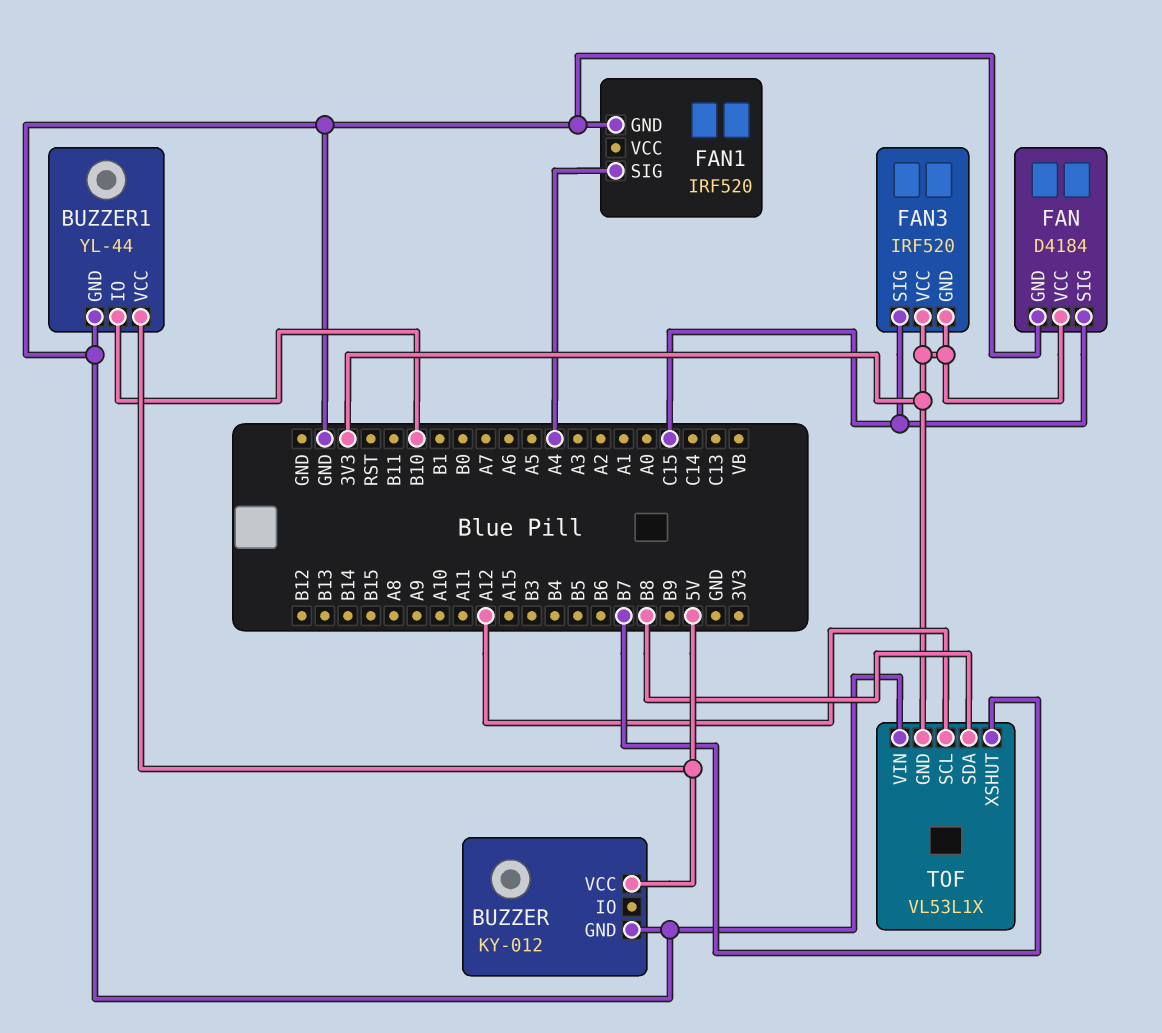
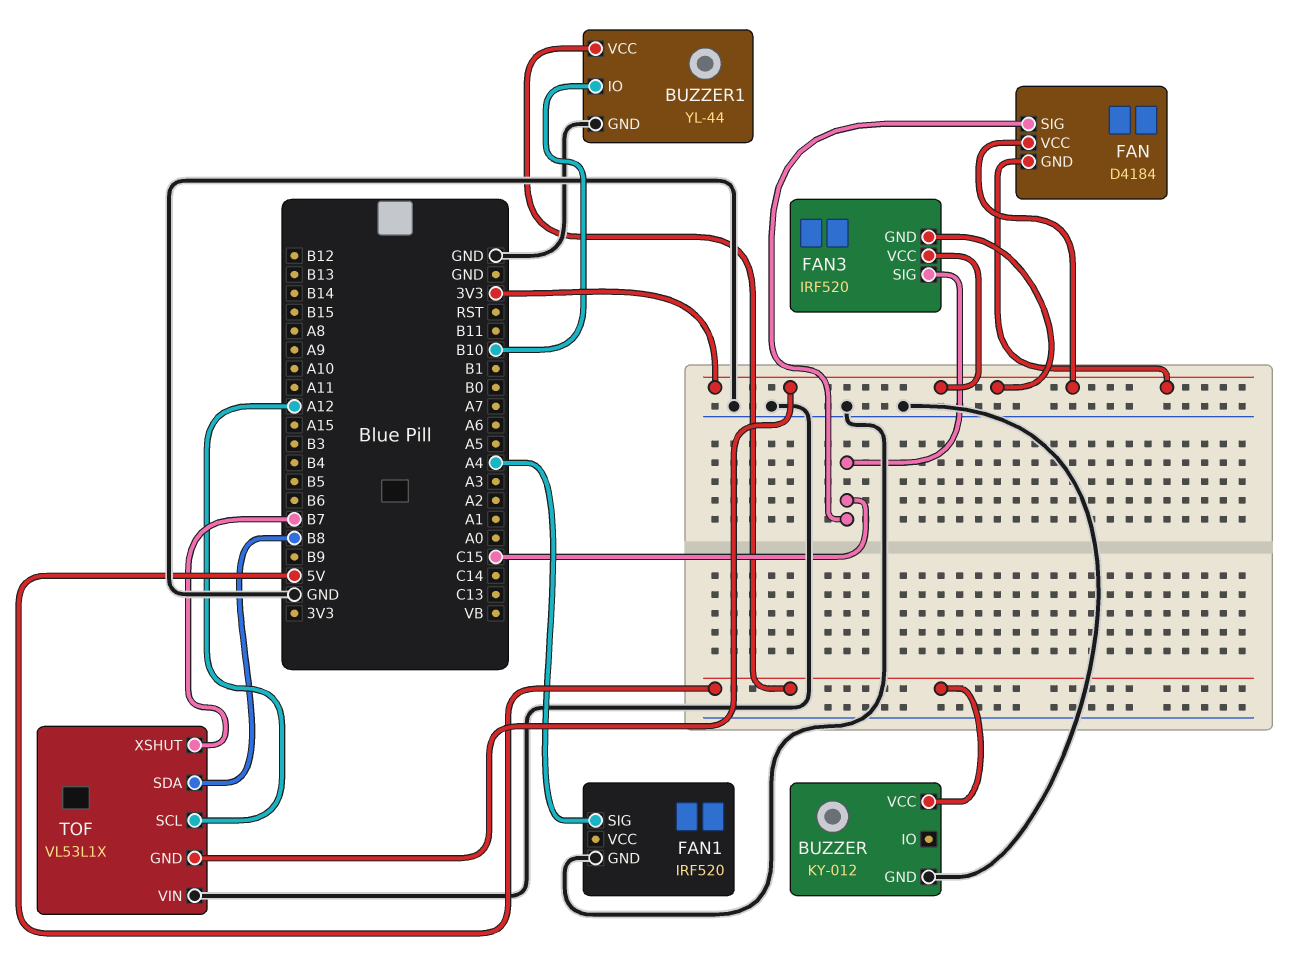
FAN pin GND: GND -> 3V3

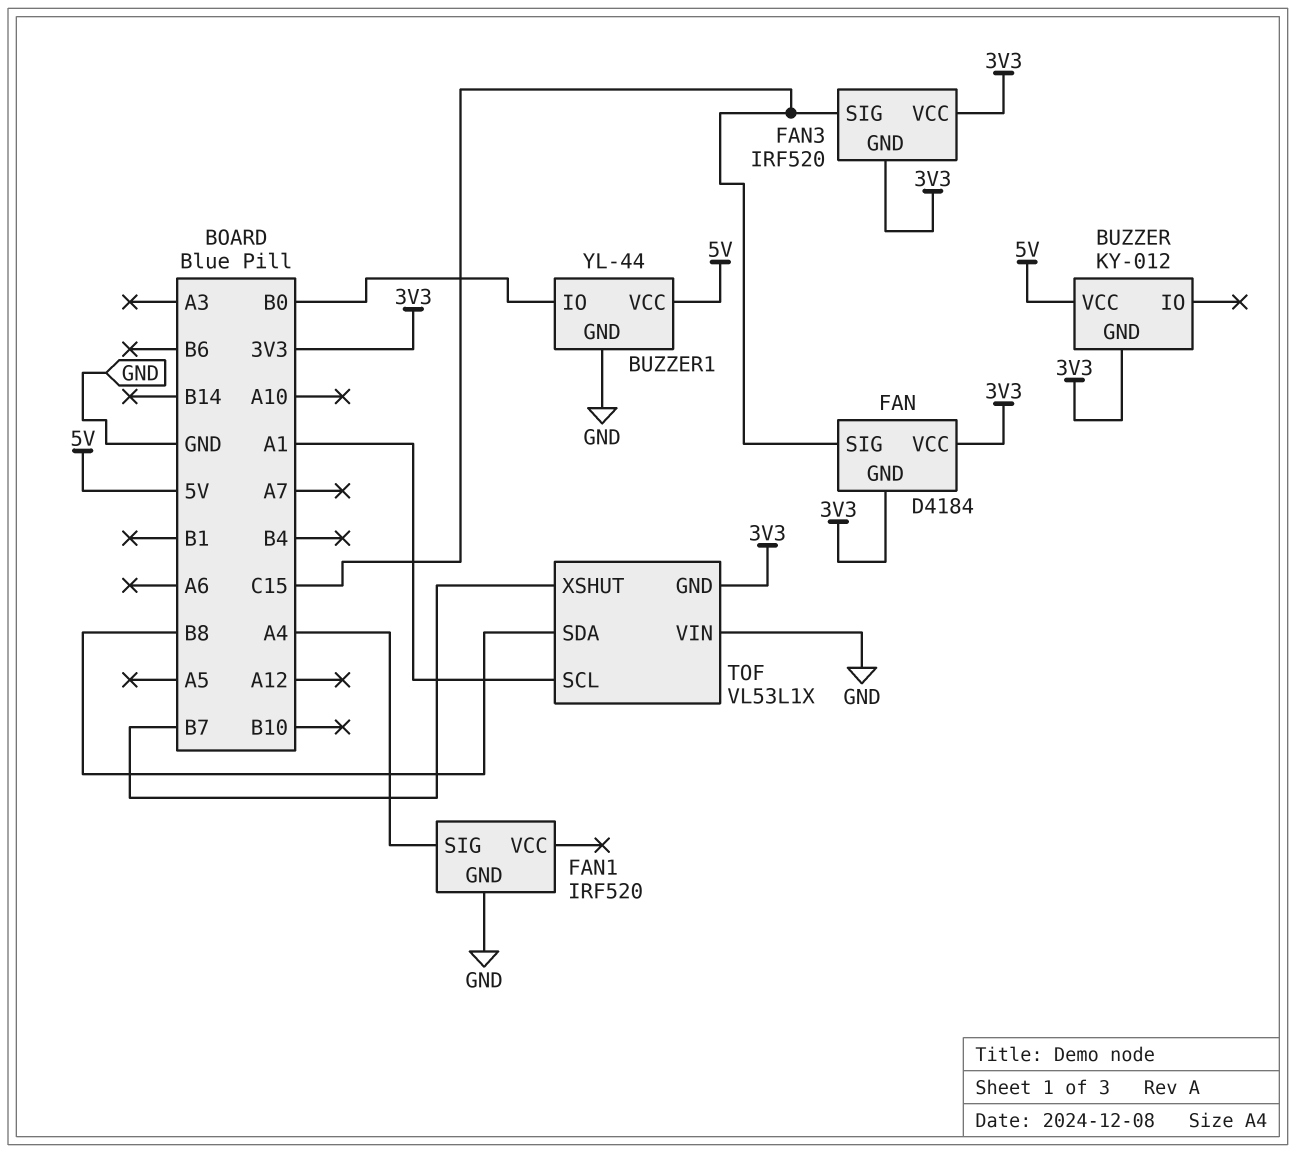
BUZZER pin GND: GND -> 3V3
BUZZER1 pin IO: B10 -> B0
TOF pin SCL: A12 -> A1

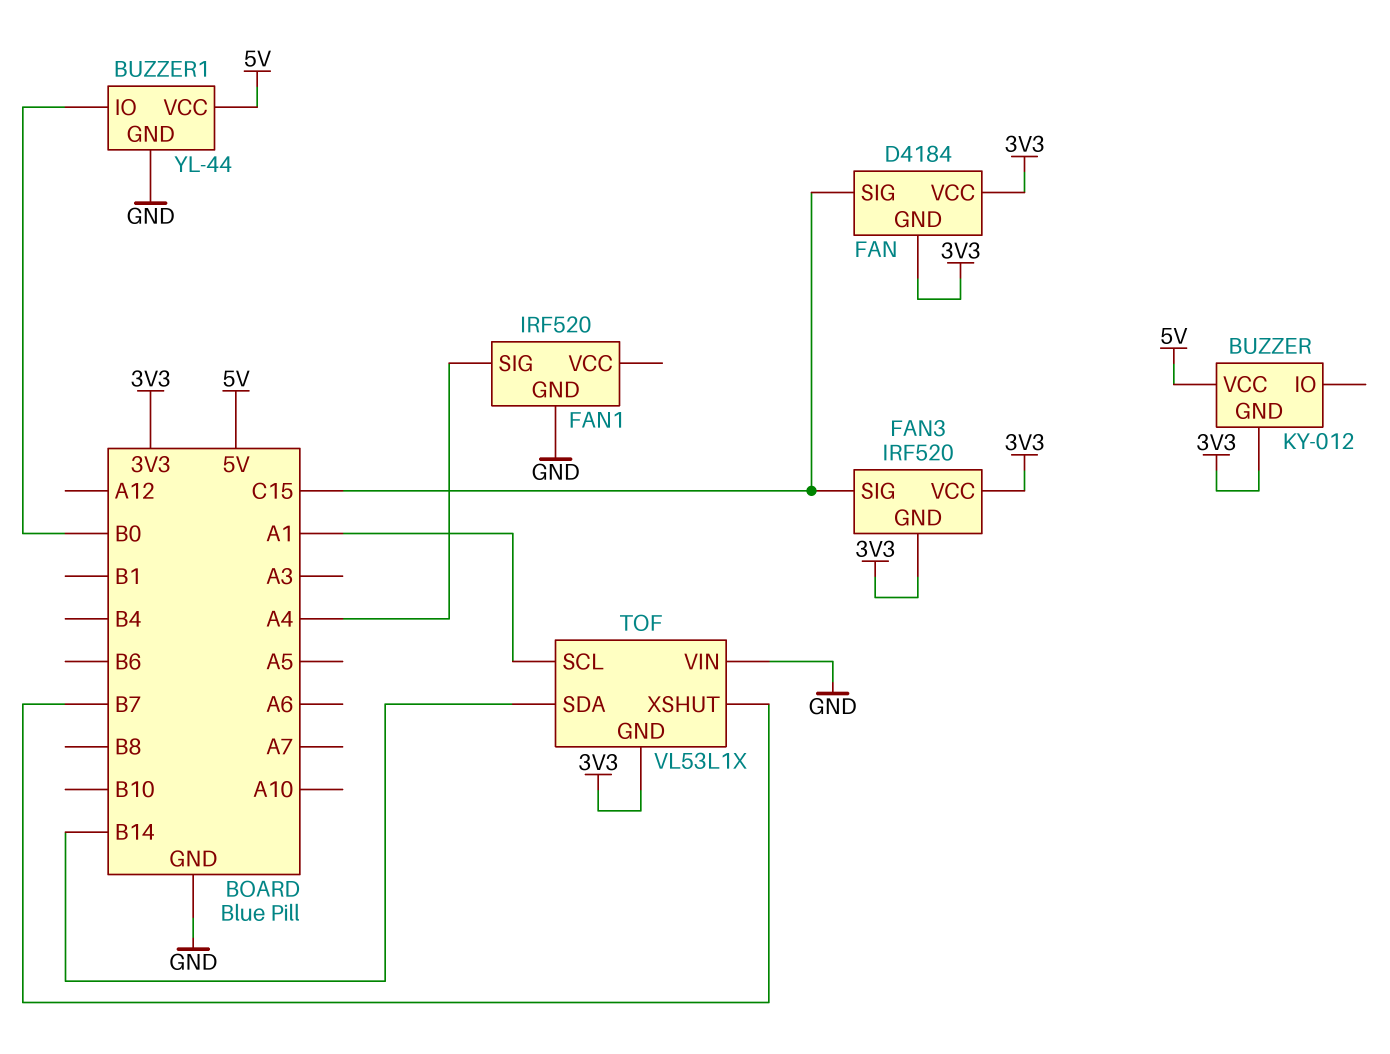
TOF pin SDA: B8 -> B14

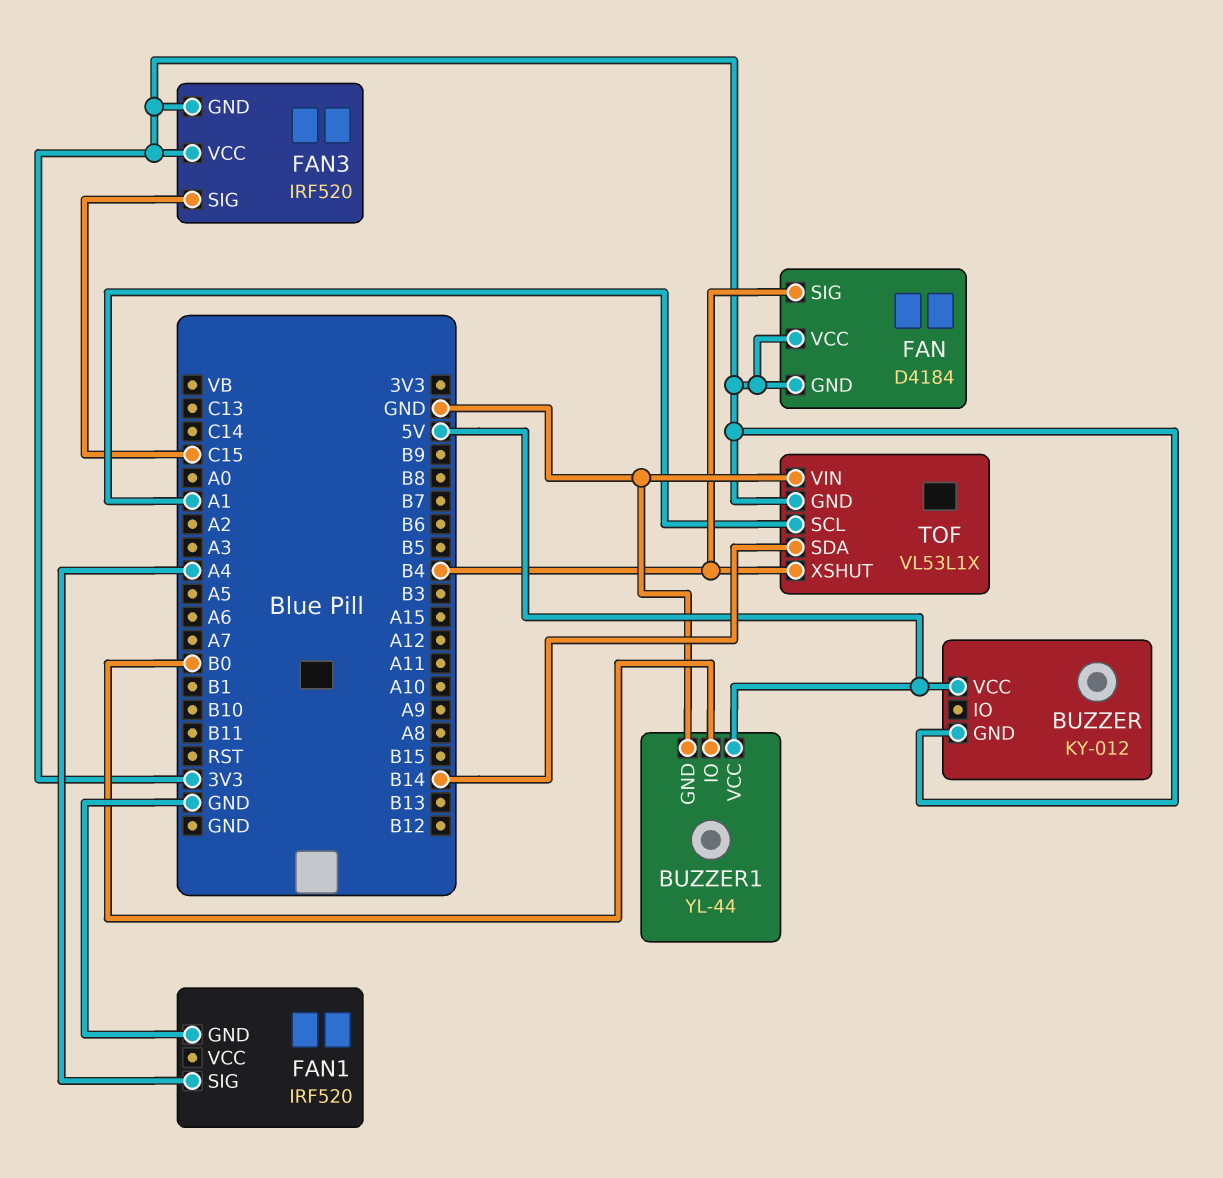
FAN pin SIG: C15 -> B4
TOF pin XSHUT: B7 -> B4

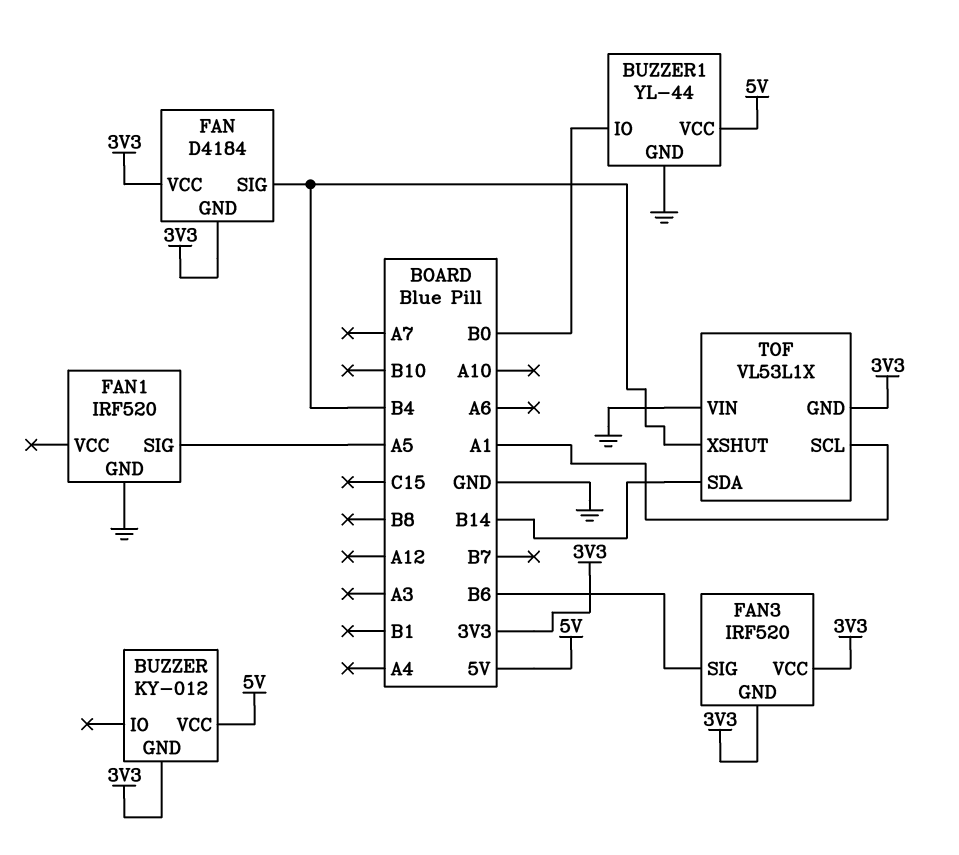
FAN1 pin SIG: A4 -> A5
FAN3 pin SIG: C15 -> B6

